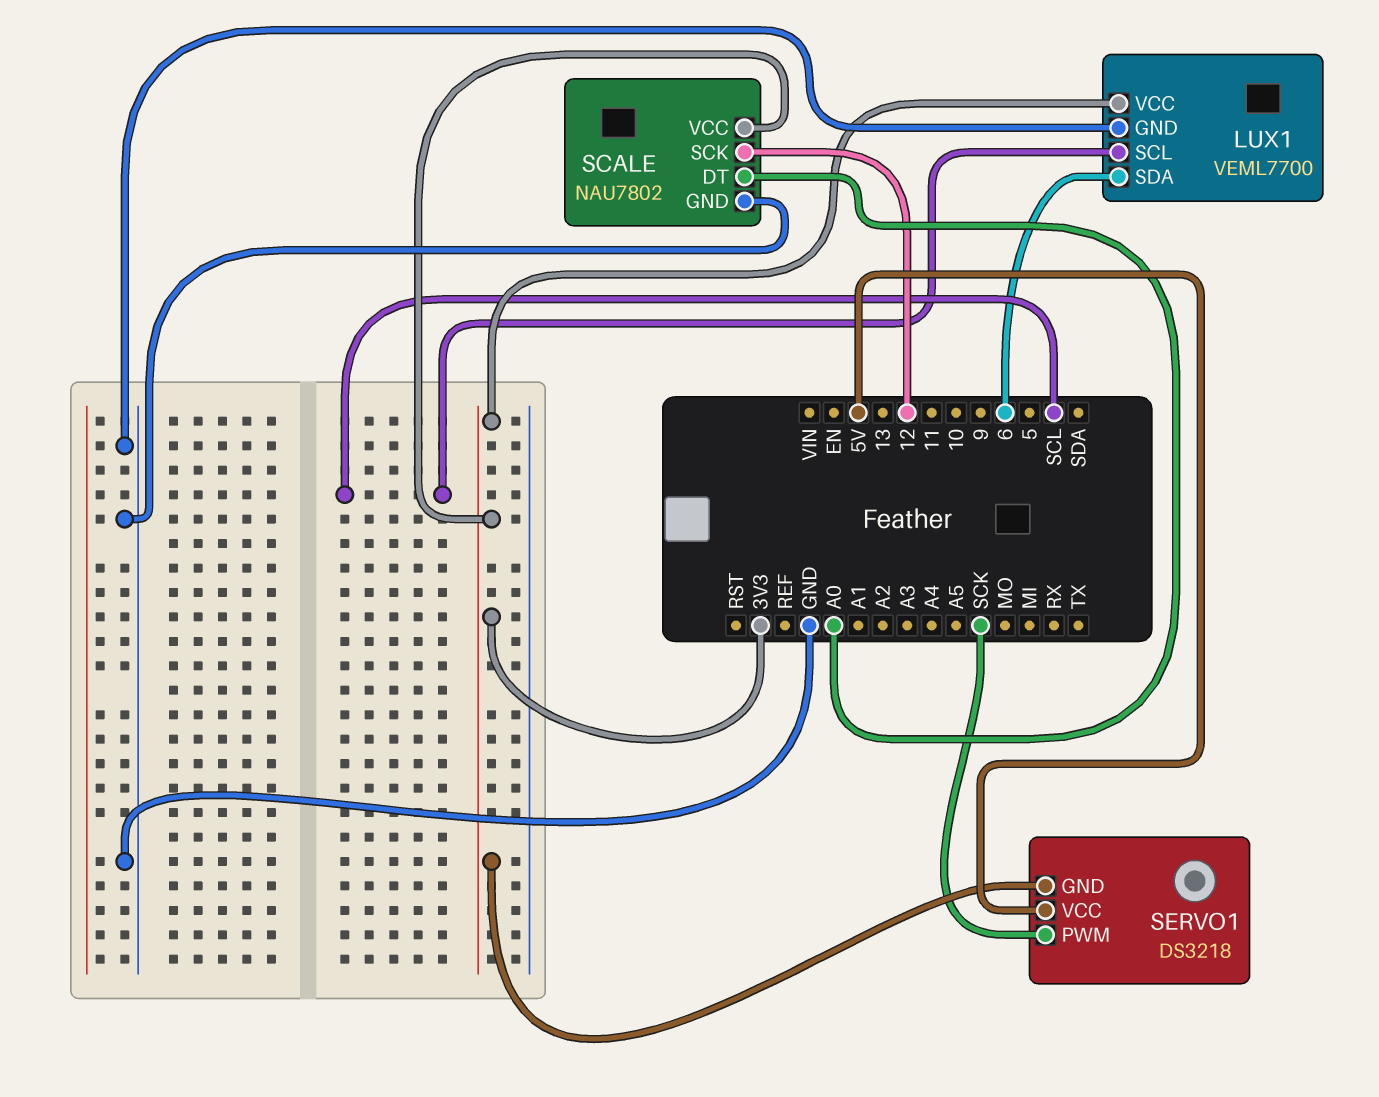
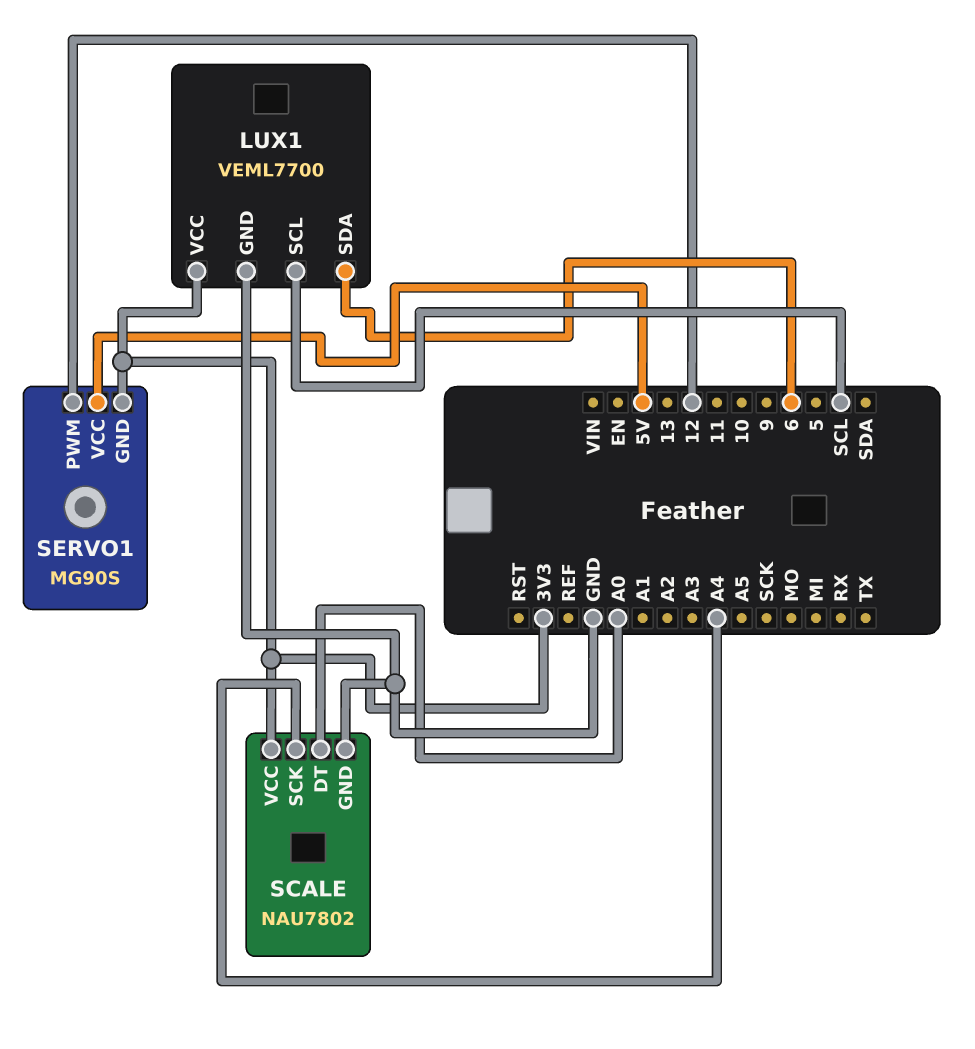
SCALE pin SCK: 12 -> A4
SERVO1: DS3218 -> MG90S
SERVO1 pin PWM: SCK -> 12

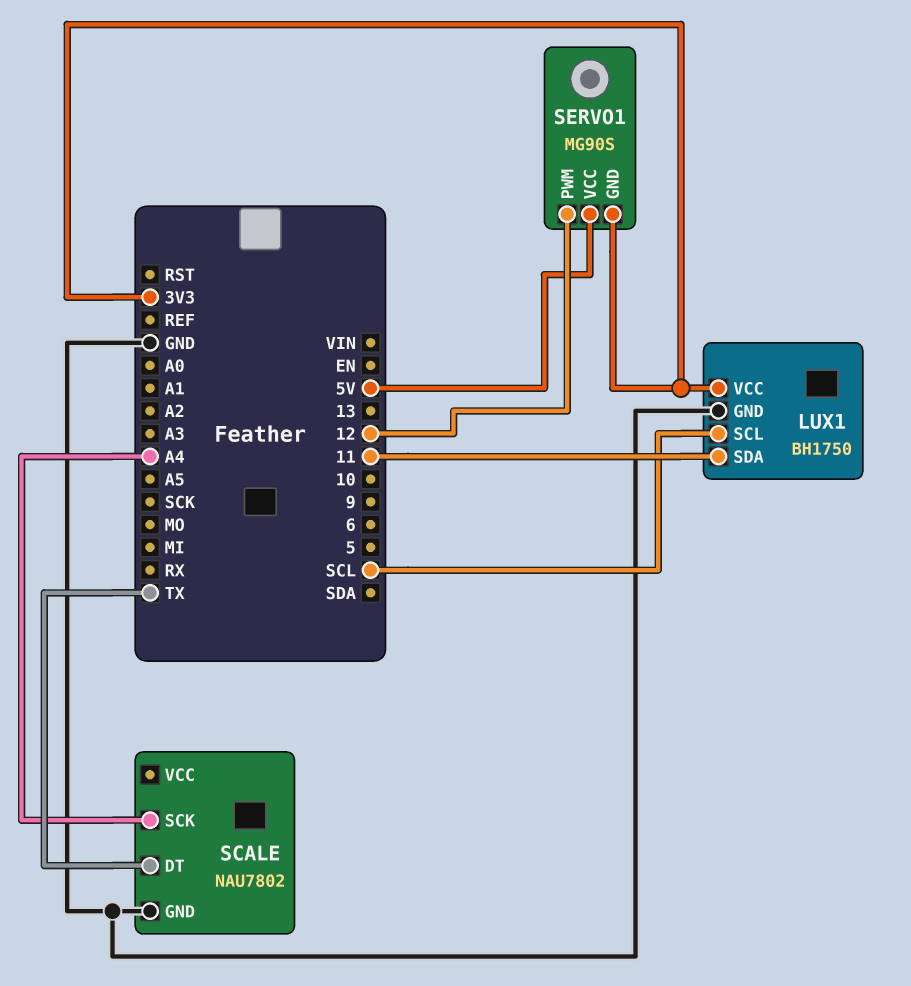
LUX1: VEML7700 -> BH1750
LUX1 pin SDA: 6 -> 11
SCALE pin DT: A0 -> TX
SCALE pin VCC: 3V3 -> none

